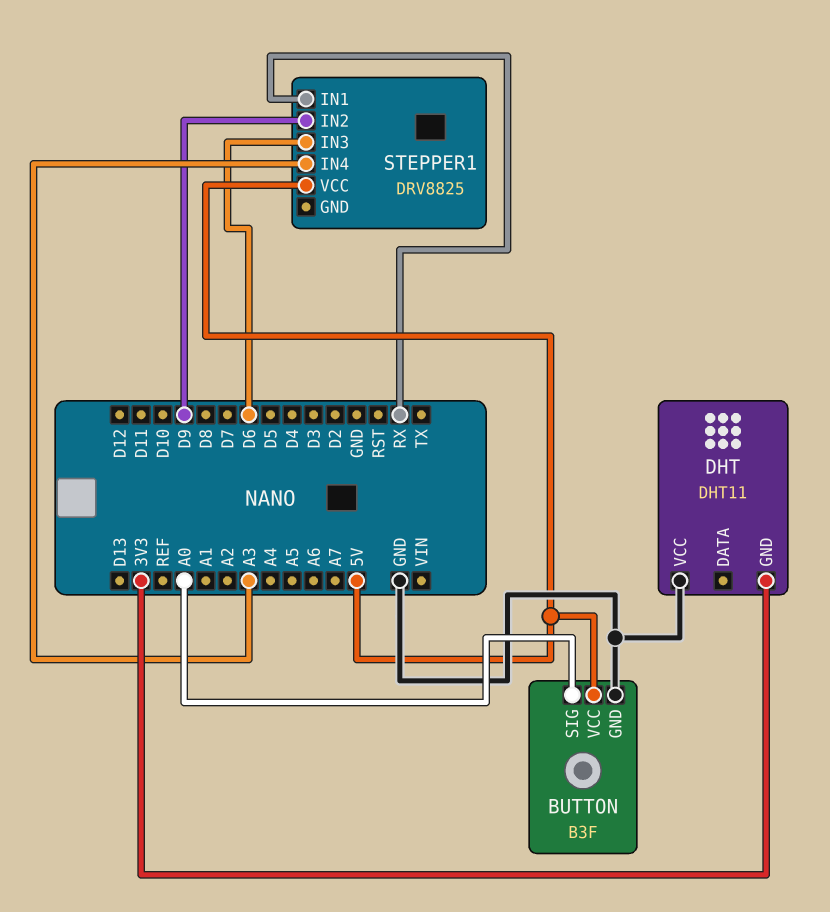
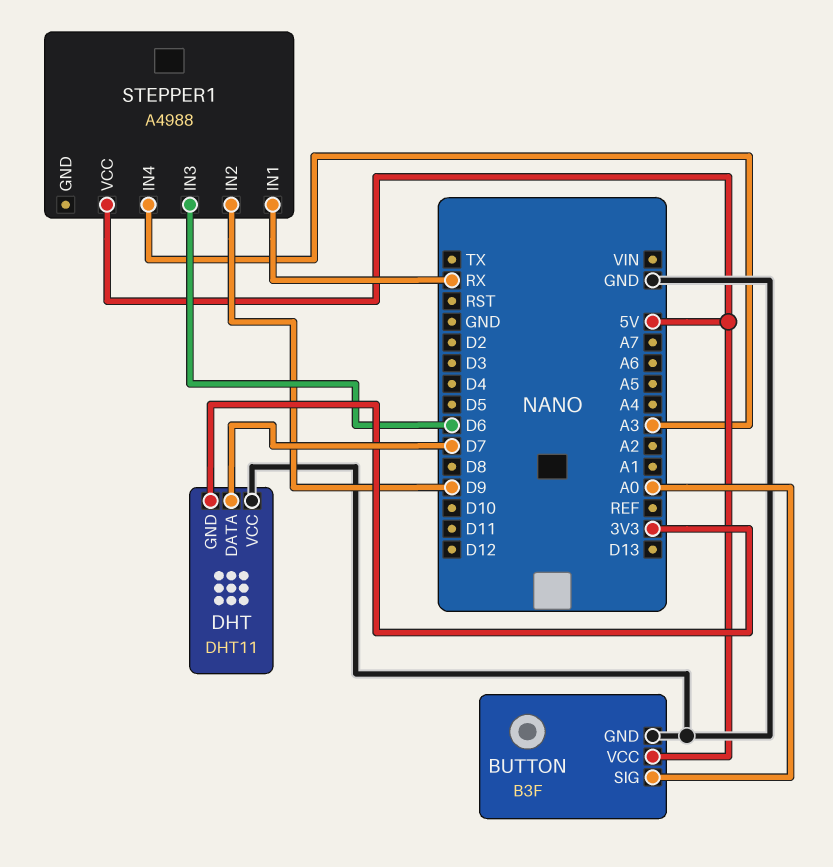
DHT pin DATA: none -> D7
STEPPER1: DRV8825 -> A4988

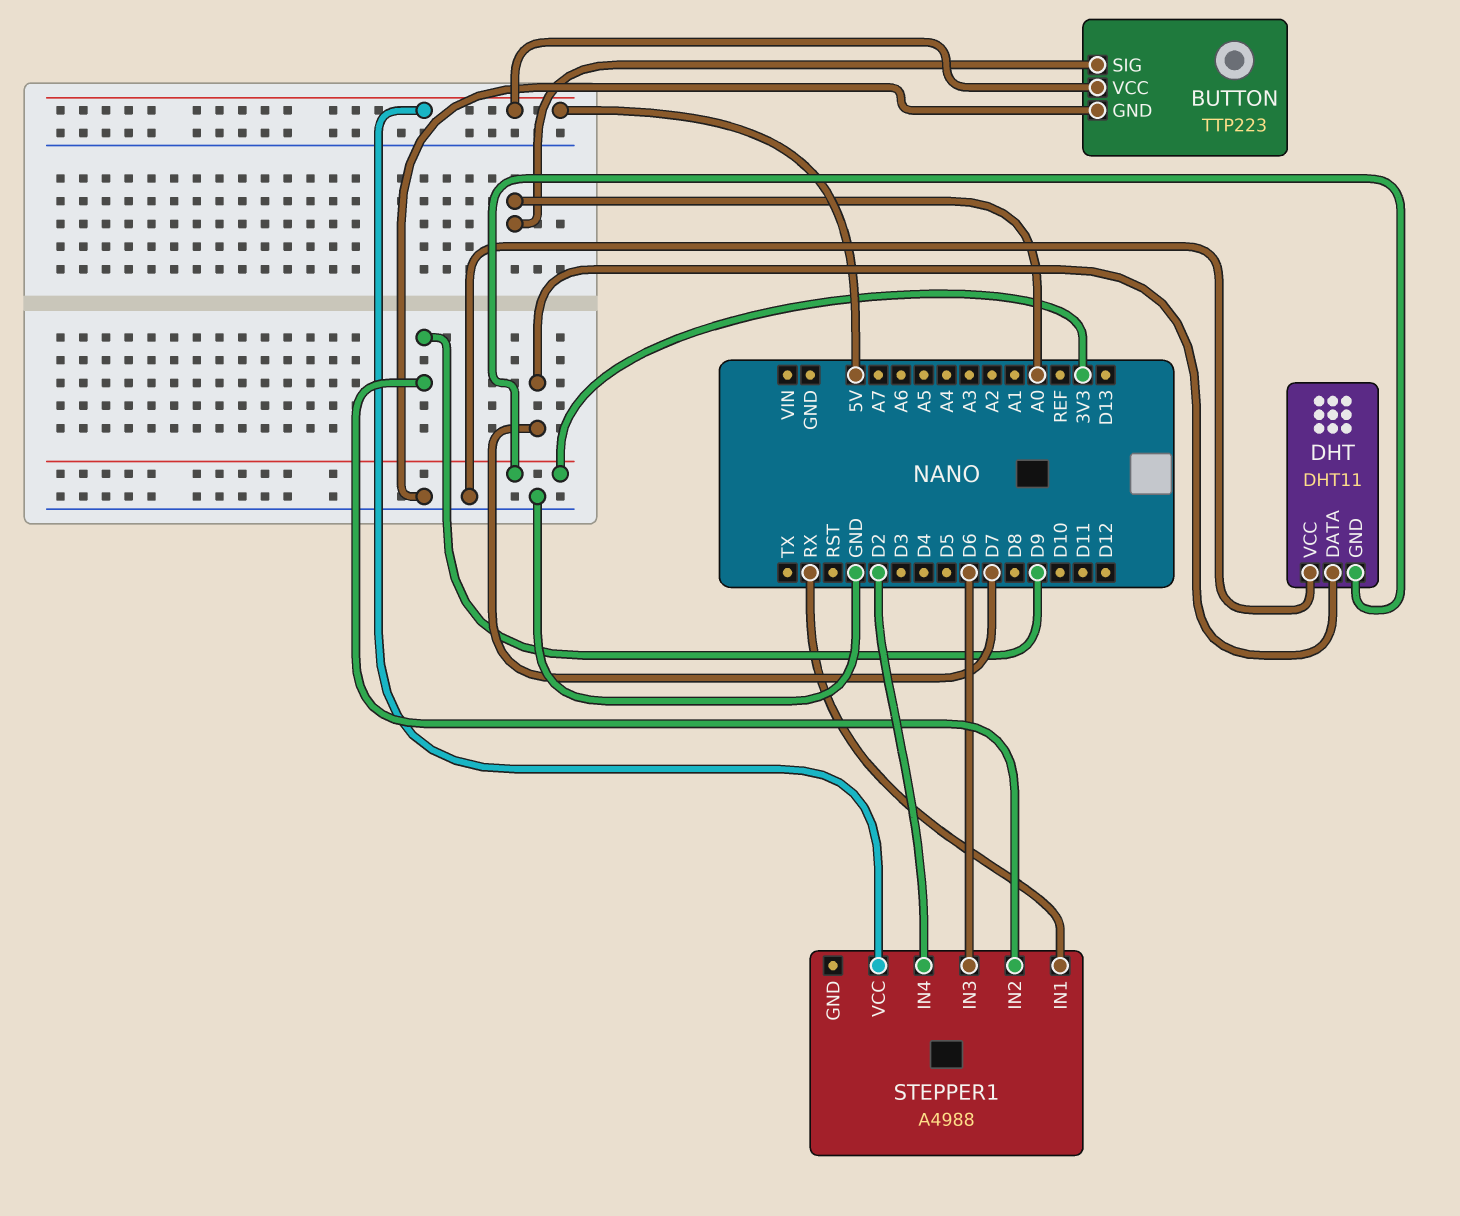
BUTTON: B3F -> TTP223
STEPPER1 pin IN4: A3 -> D2

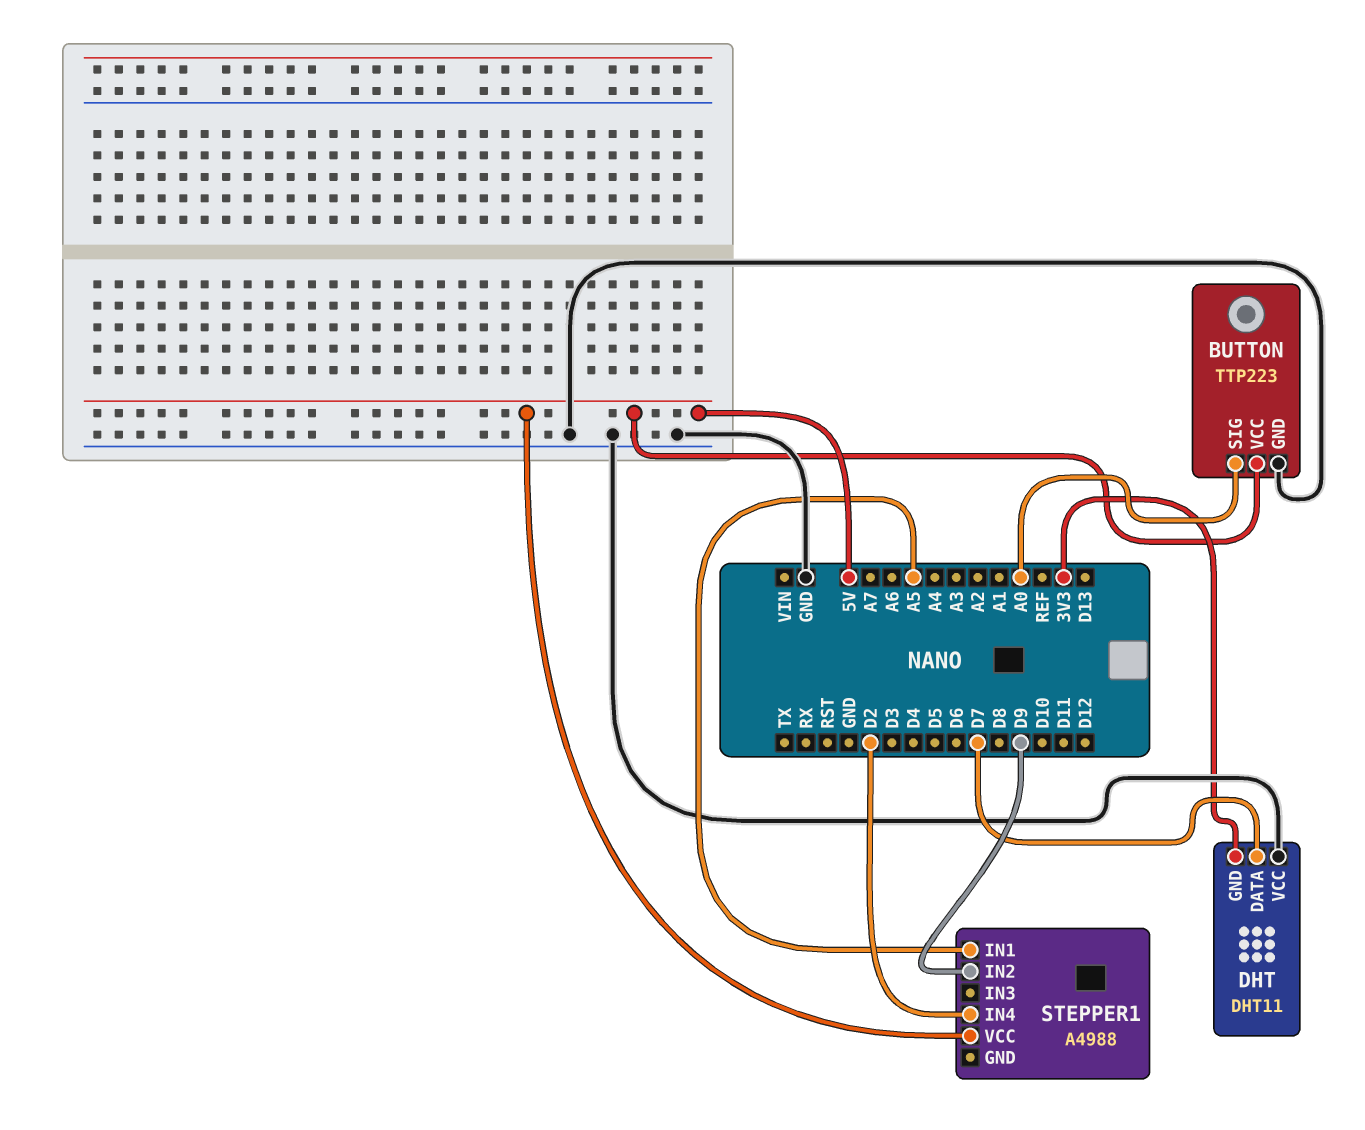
STEPPER1 pin IN1: RX -> A5
STEPPER1 pin IN3: D6 -> none

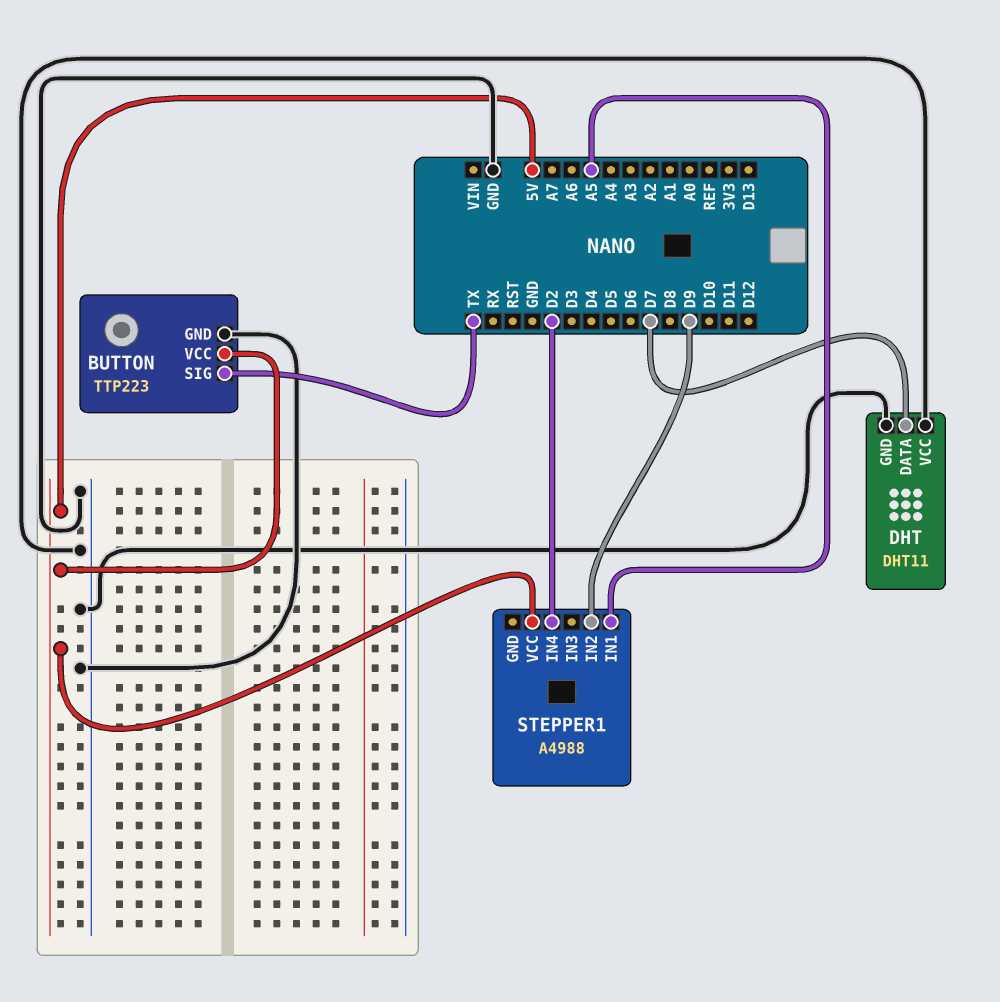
BUTTON pin SIG: A0 -> TX
DHT pin GND: 3V3 -> GND

